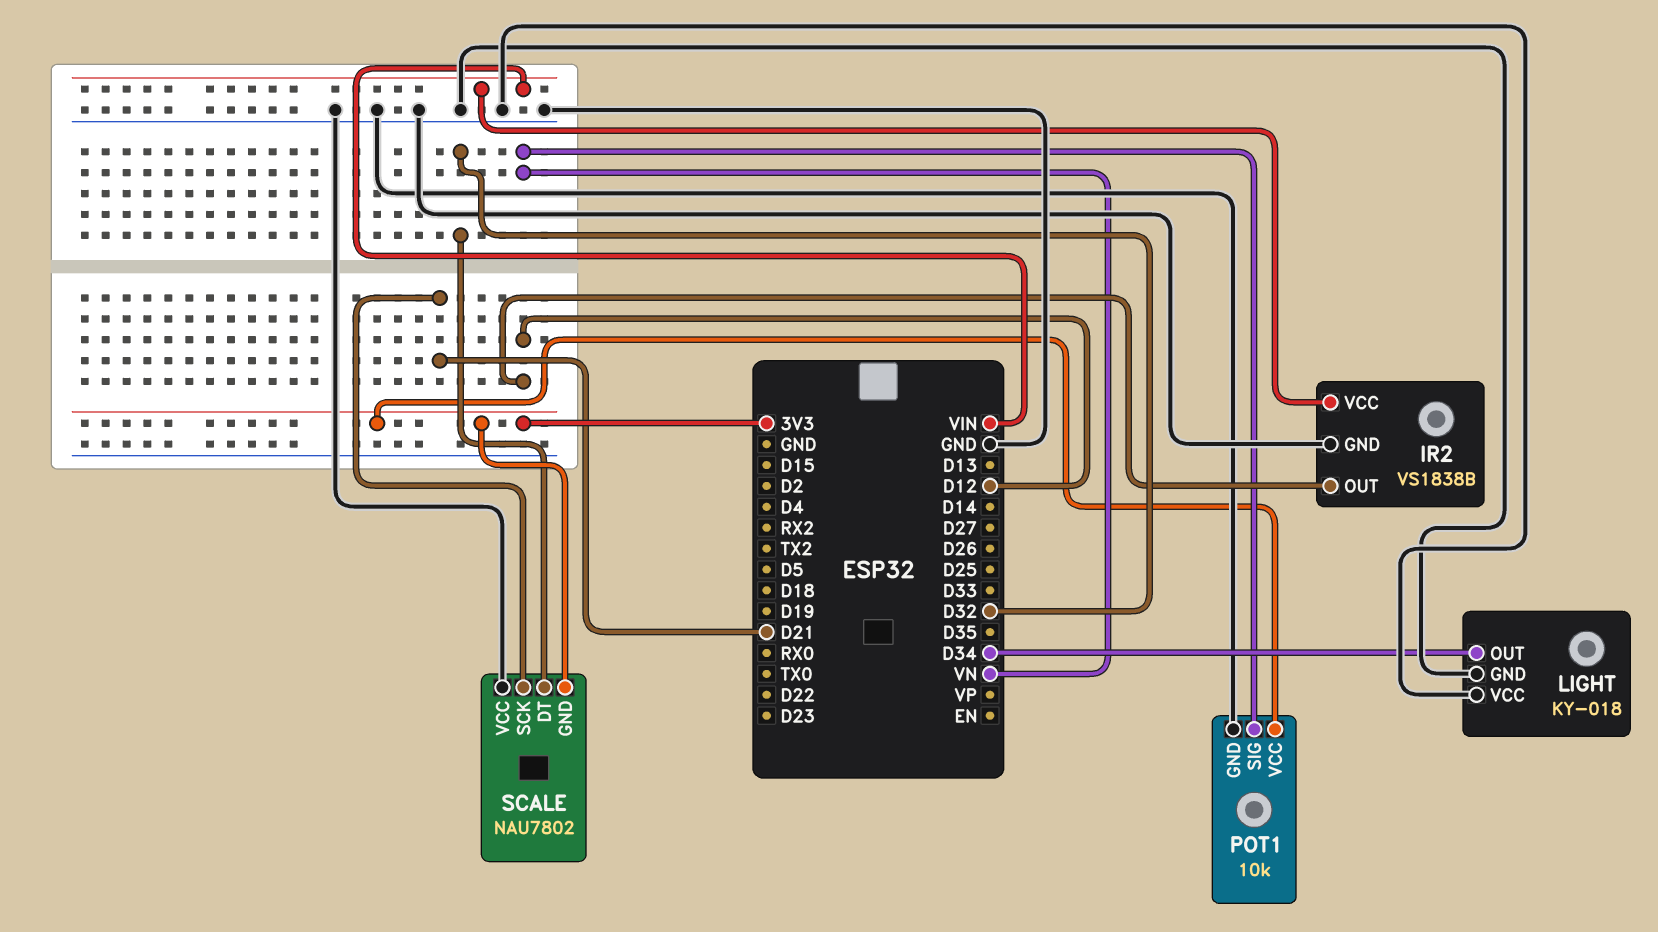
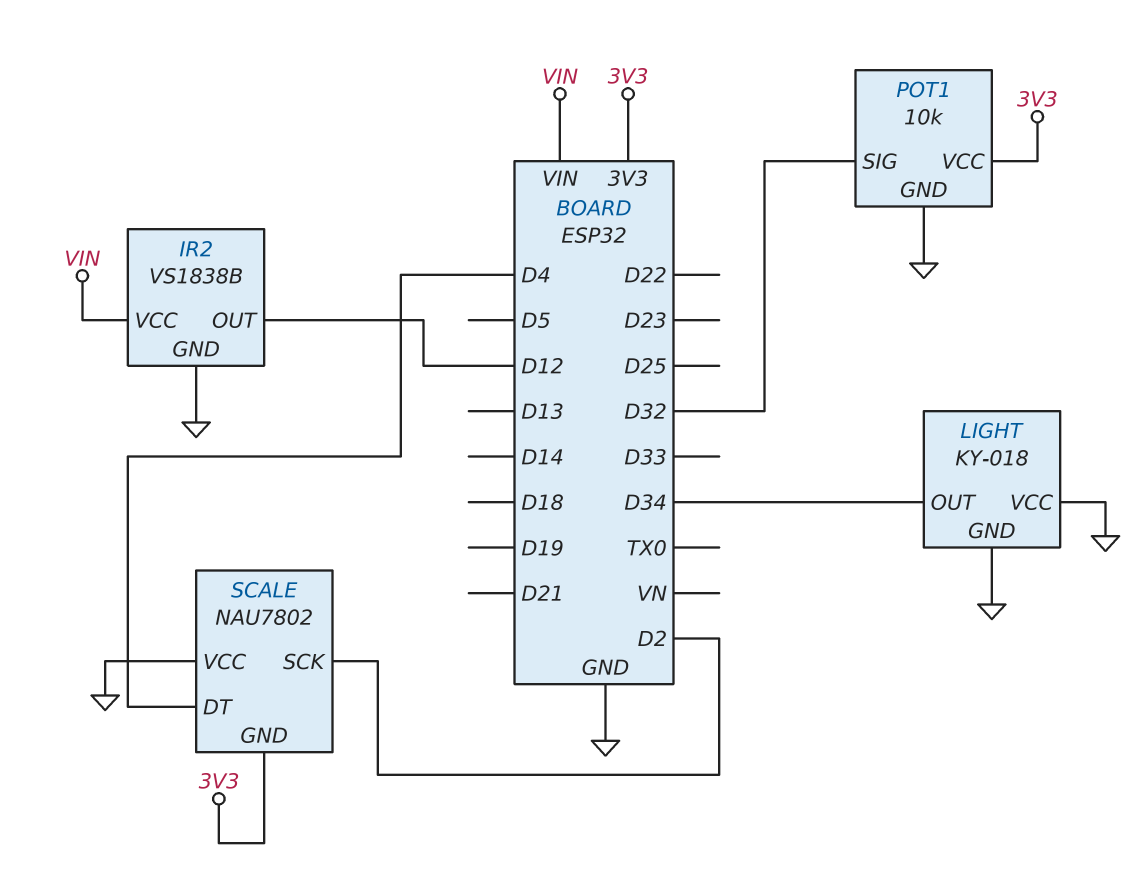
POT1 pin SIG: VN -> D32
SCALE pin DT: D32 -> D4
SCALE pin SCK: D21 -> D2

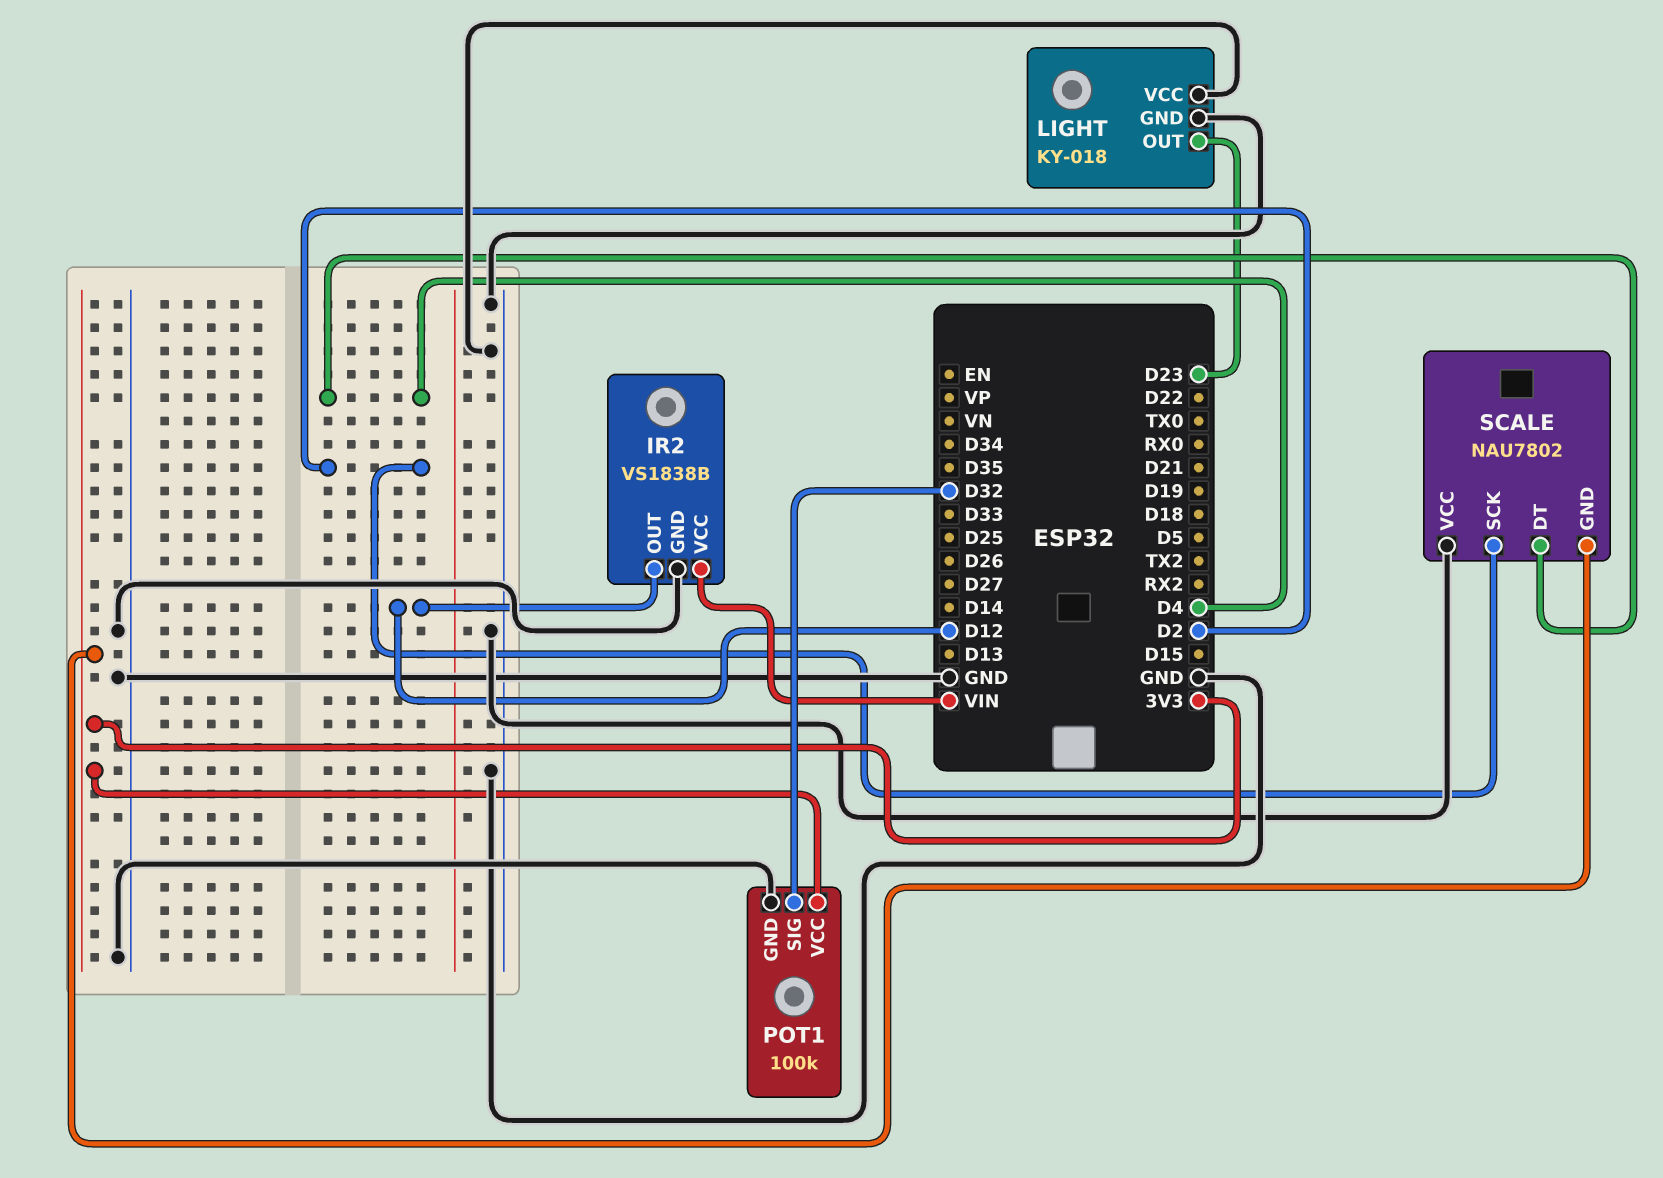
LIGHT pin OUT: D34 -> D23
POT1: 10k -> 100k

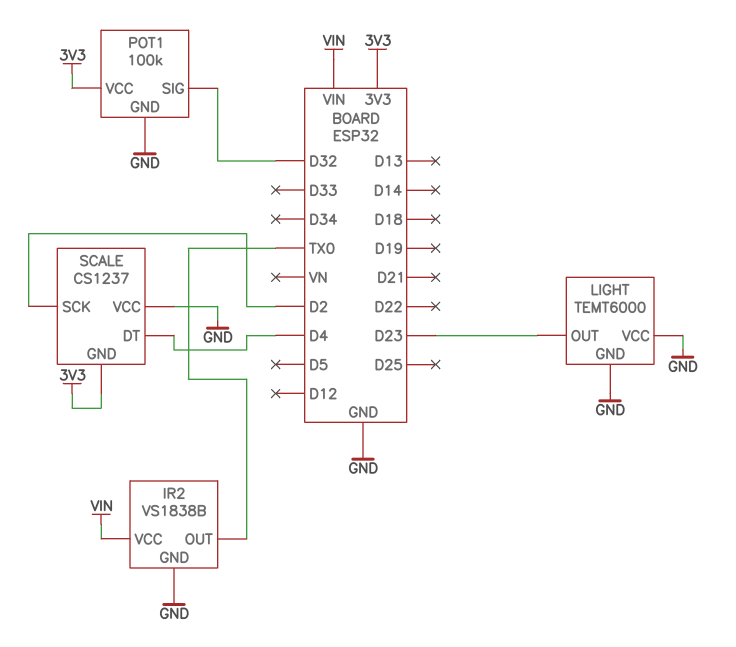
IR2 pin OUT: D12 -> TX0
LIGHT: KY-018 -> TEMT6000
SCALE: NAU7802 -> CS1237

